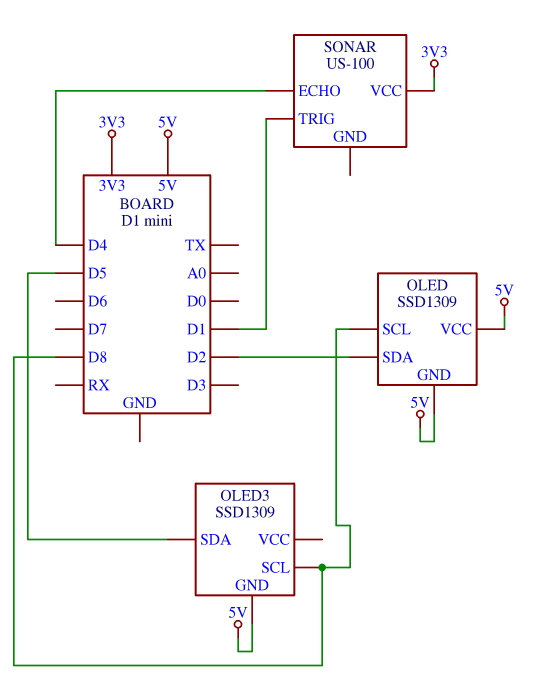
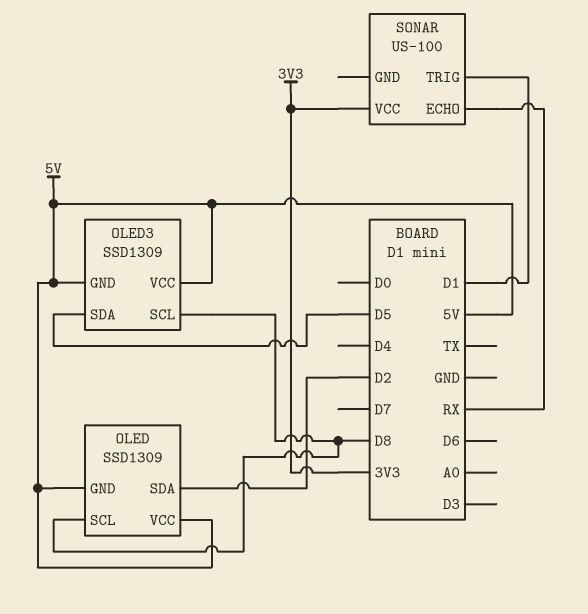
OLED3 pin VCC: none -> 5V
SONAR pin ECHO: D4 -> RX

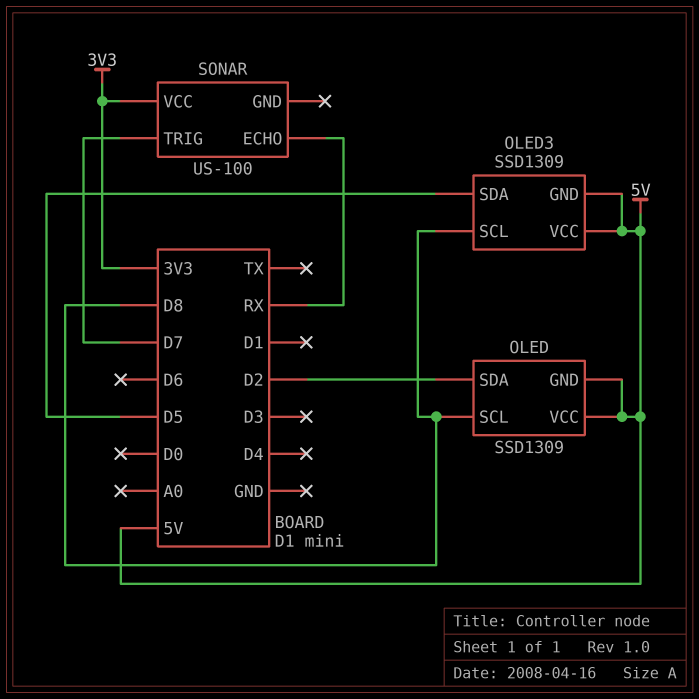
SONAR pin TRIG: D1 -> D7

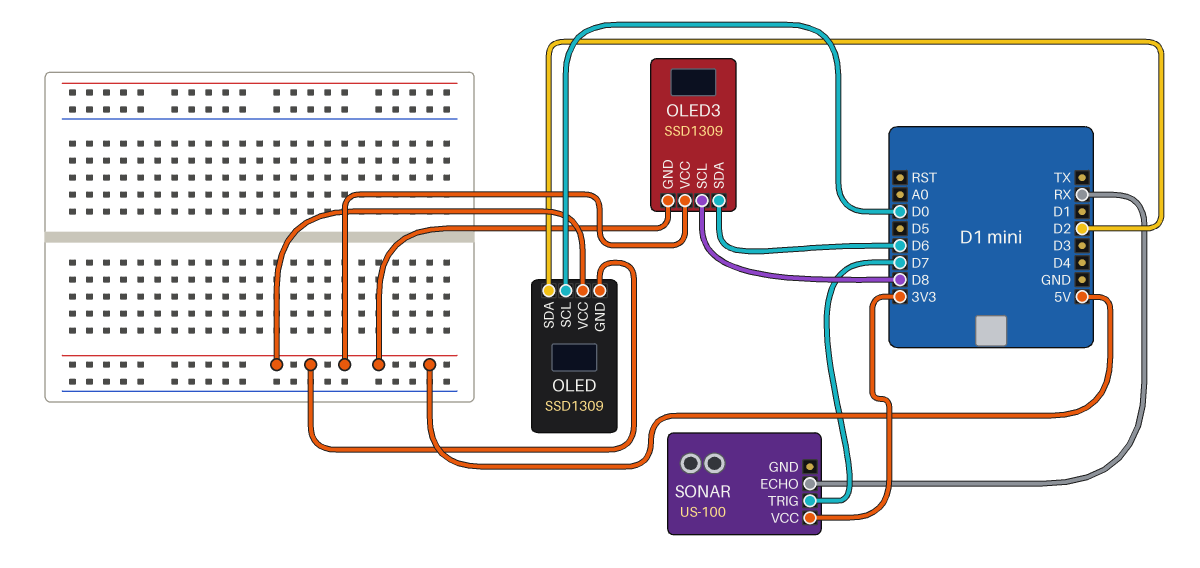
OLED pin SCL: D8 -> D0
OLED3 pin SDA: D5 -> D6

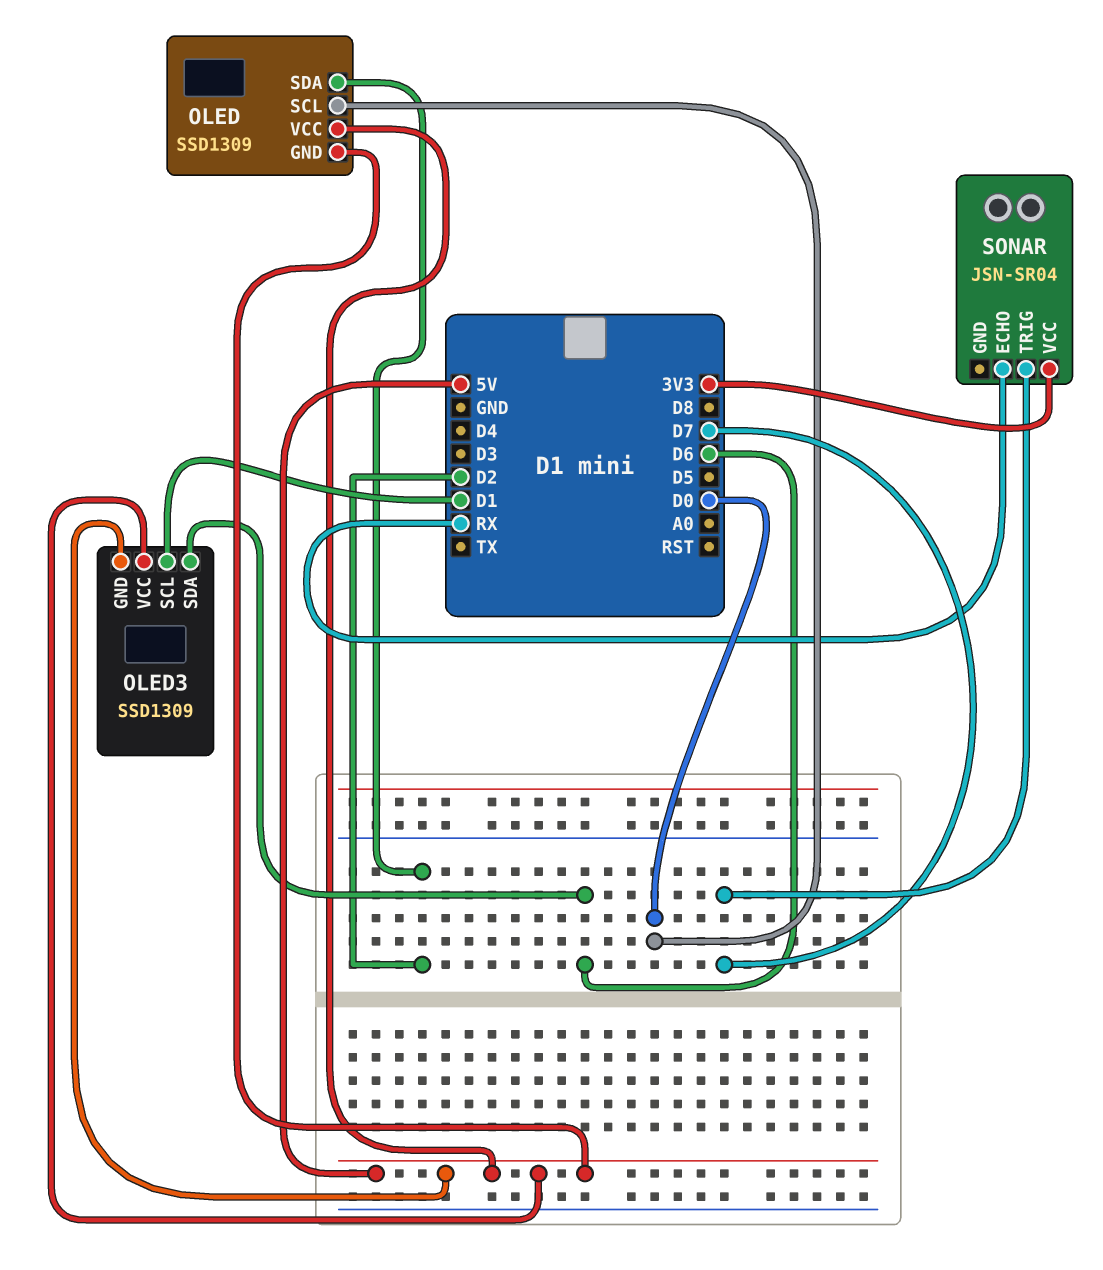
OLED3 pin SCL: D8 -> D1
SONAR: US-100 -> JSN-SR04

